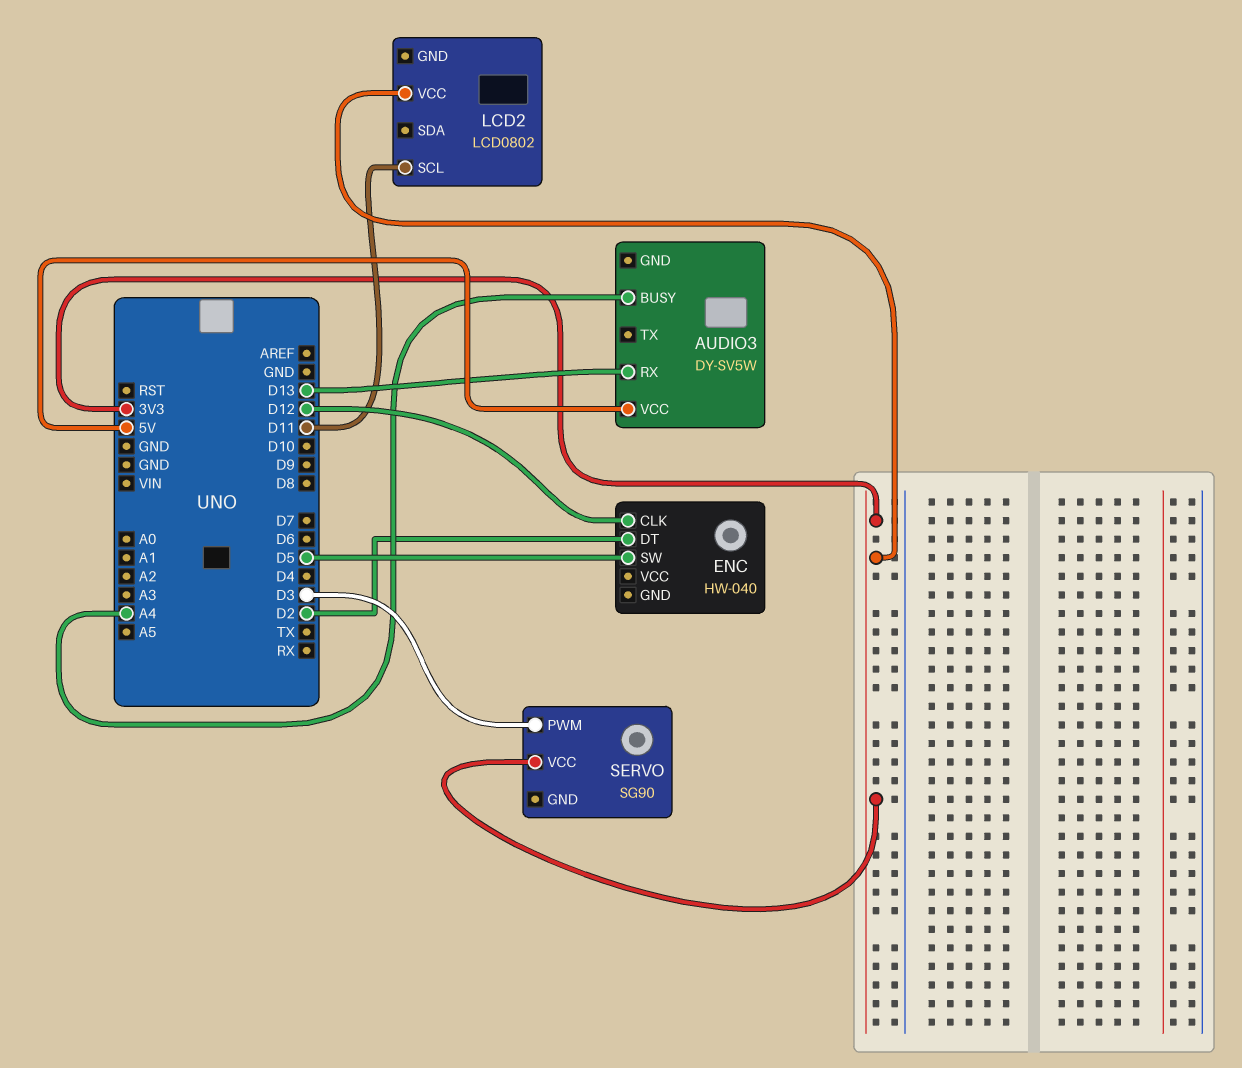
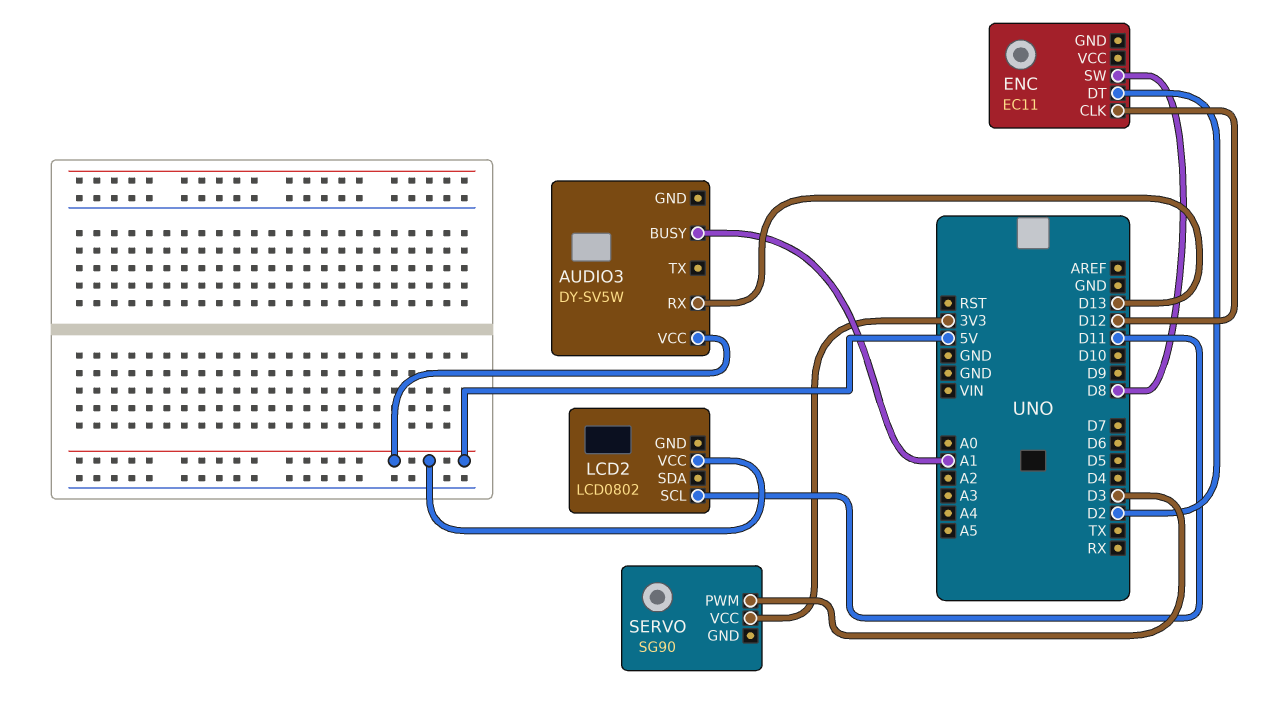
AUDIO3 pin BUSY: A4 -> A1
ENC: HW-040 -> EC11
ENC pin SW: D5 -> D8
LCD2 pin VCC: 3V3 -> 5V

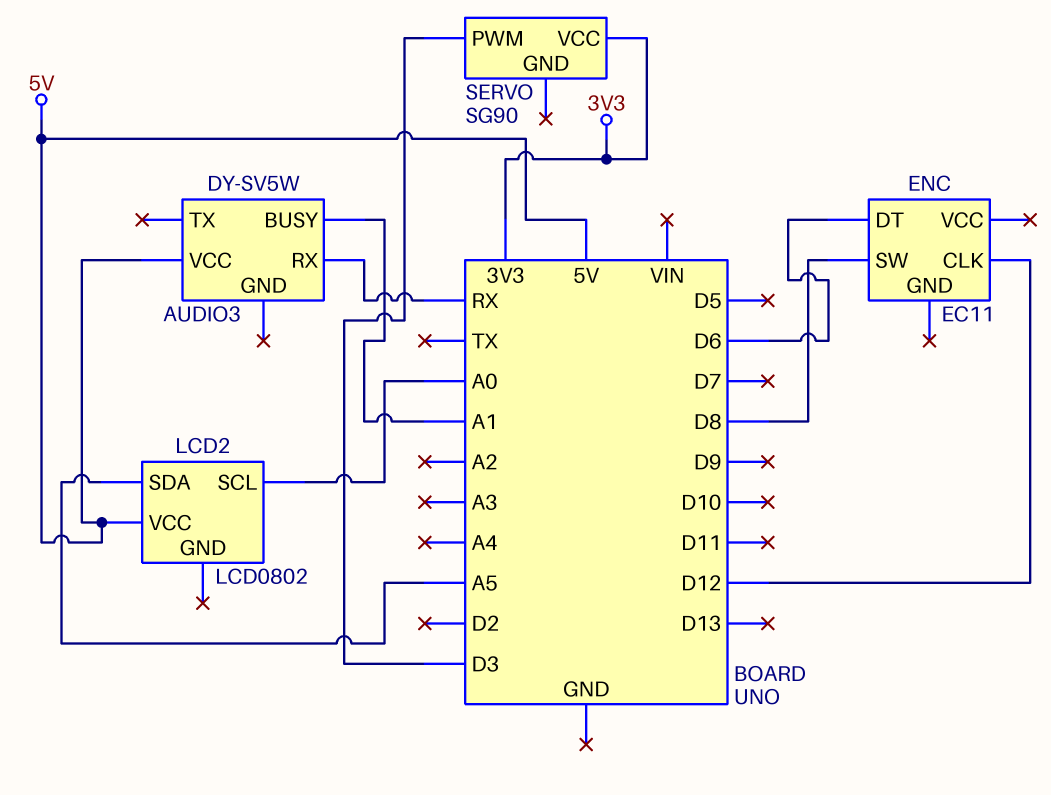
AUDIO3 pin RX: D13 -> RX
ENC pin DT: D2 -> D6
LCD2 pin SCL: D11 -> A0
LCD2 pin SDA: none -> A5

